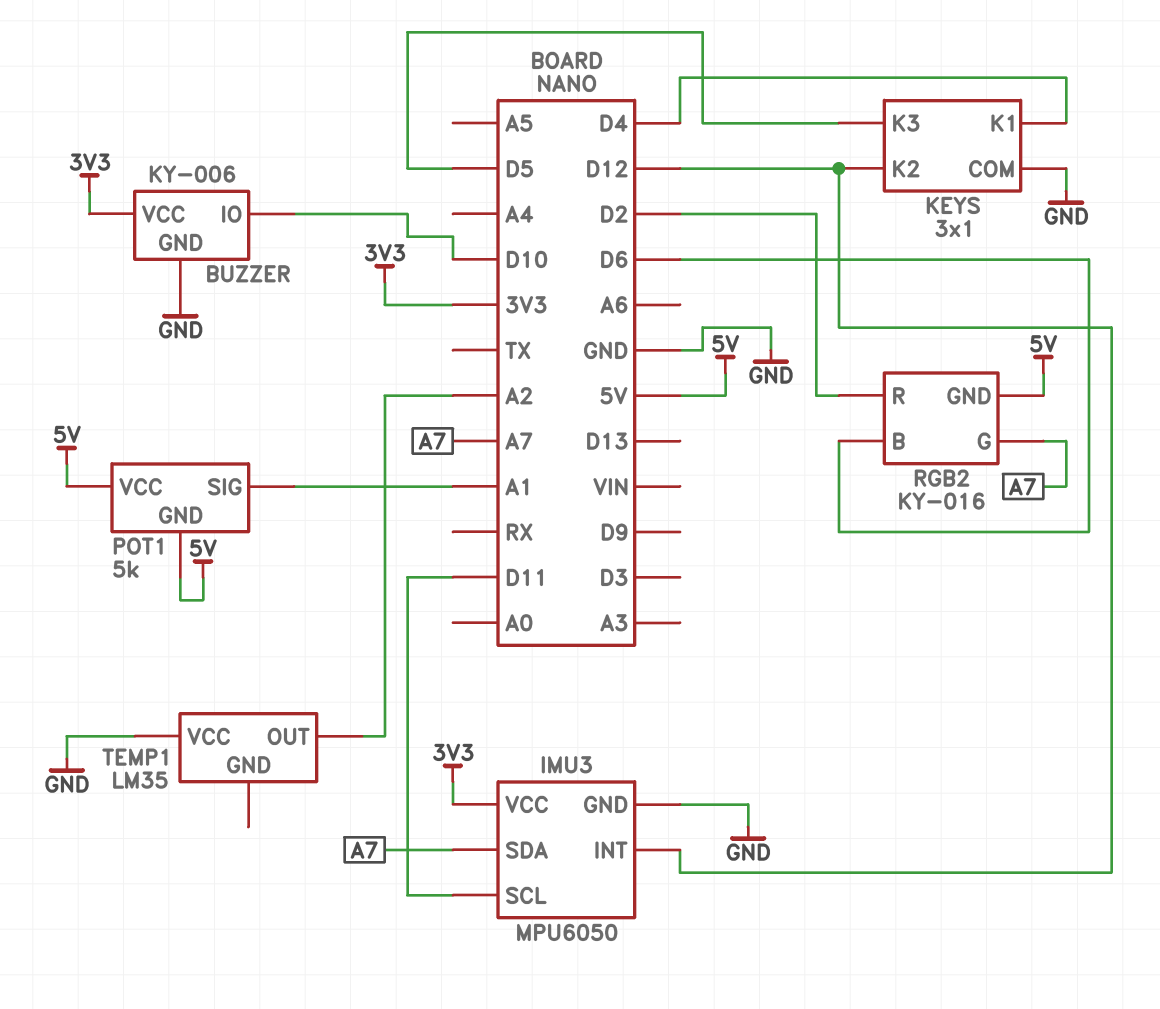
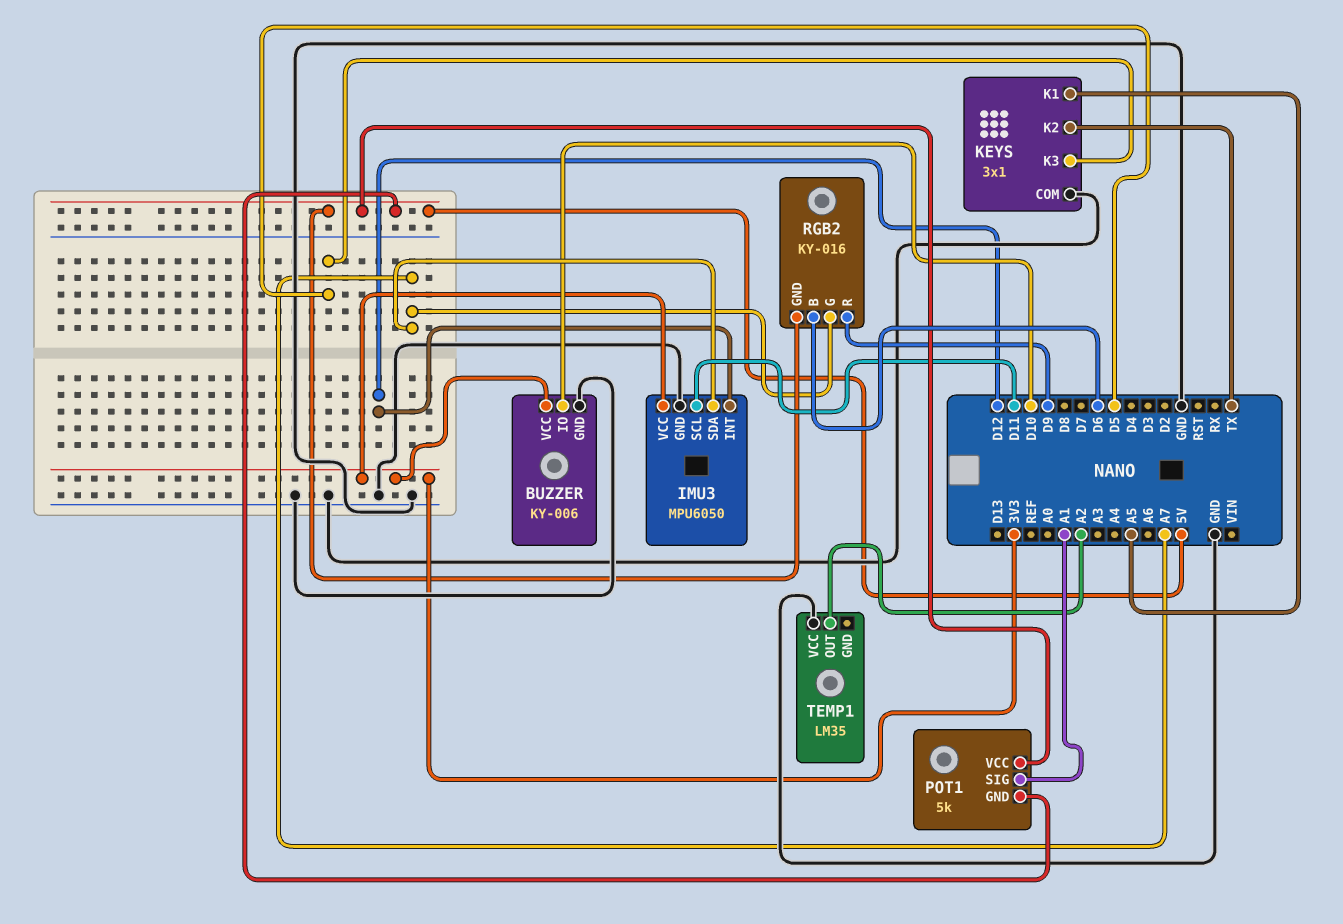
KEYS pin K1: D4 -> A5
KEYS pin K2: D12 -> TX
RGB2 pin R: D2 -> D9

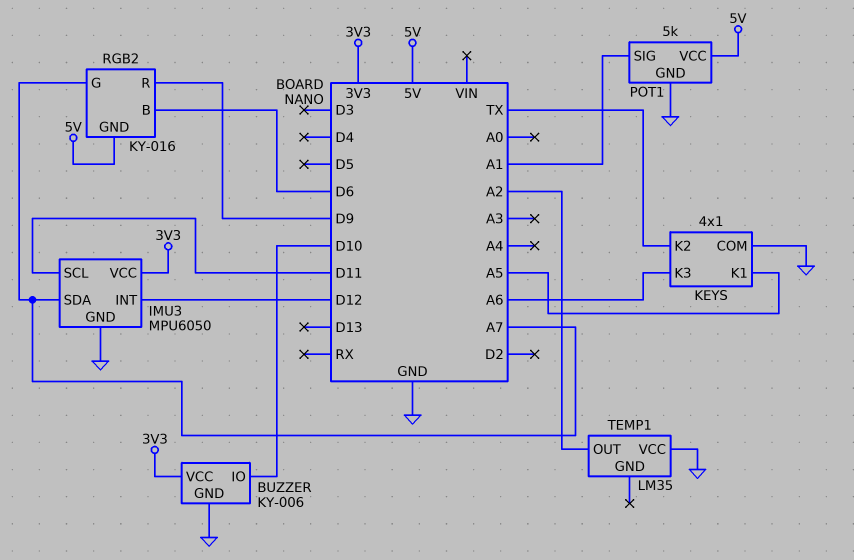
KEYS: 3x1 -> 4x1
KEYS pin K3: D5 -> A6
POT1 pin GND: 5V -> GND

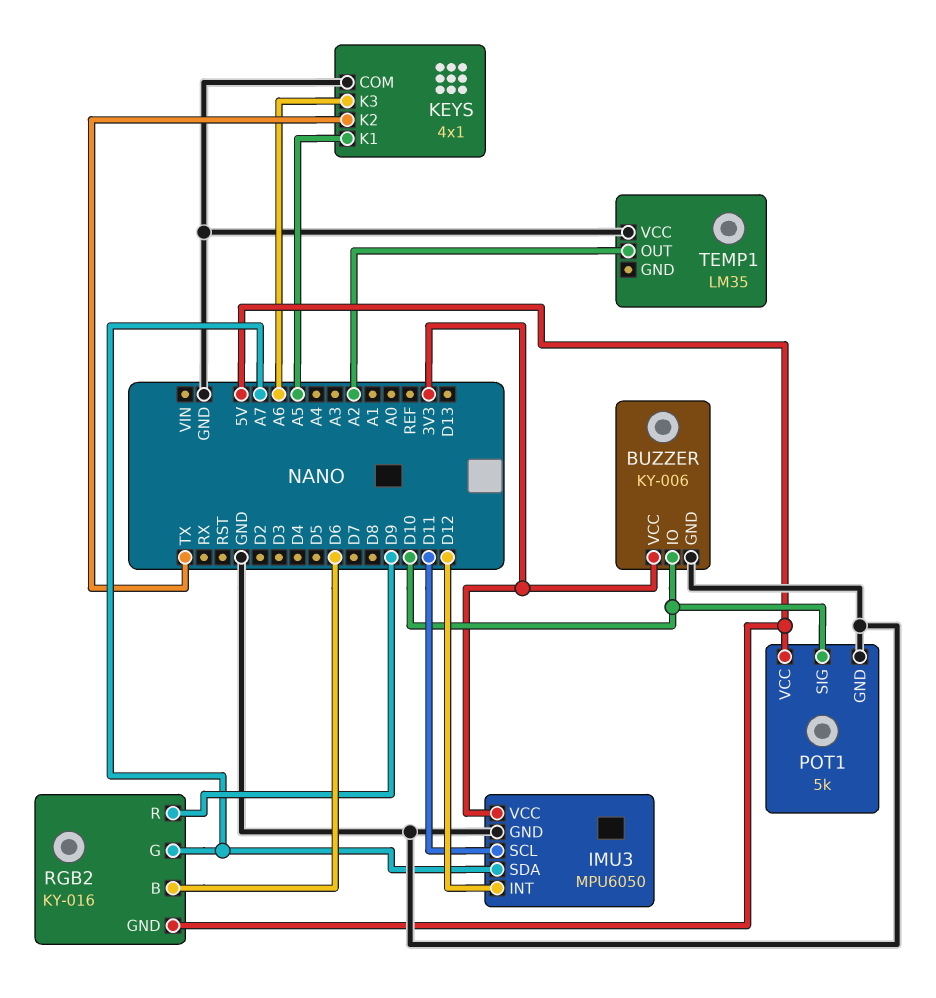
POT1 pin SIG: A1 -> D10

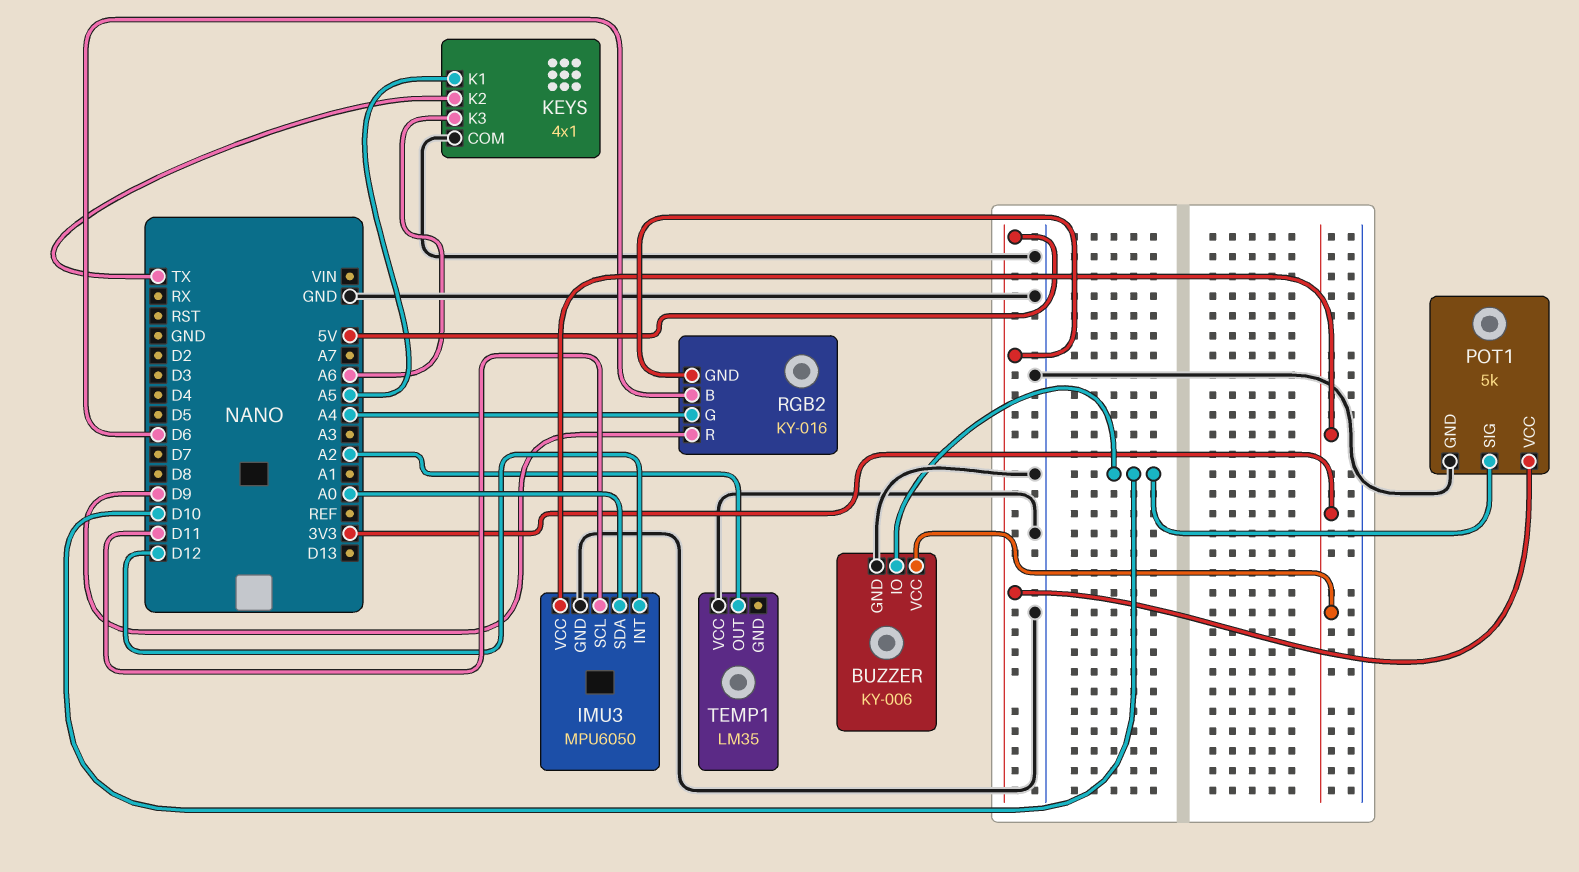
IMU3 pin SDA: A7 -> A0
RGB2 pin G: A7 -> A4

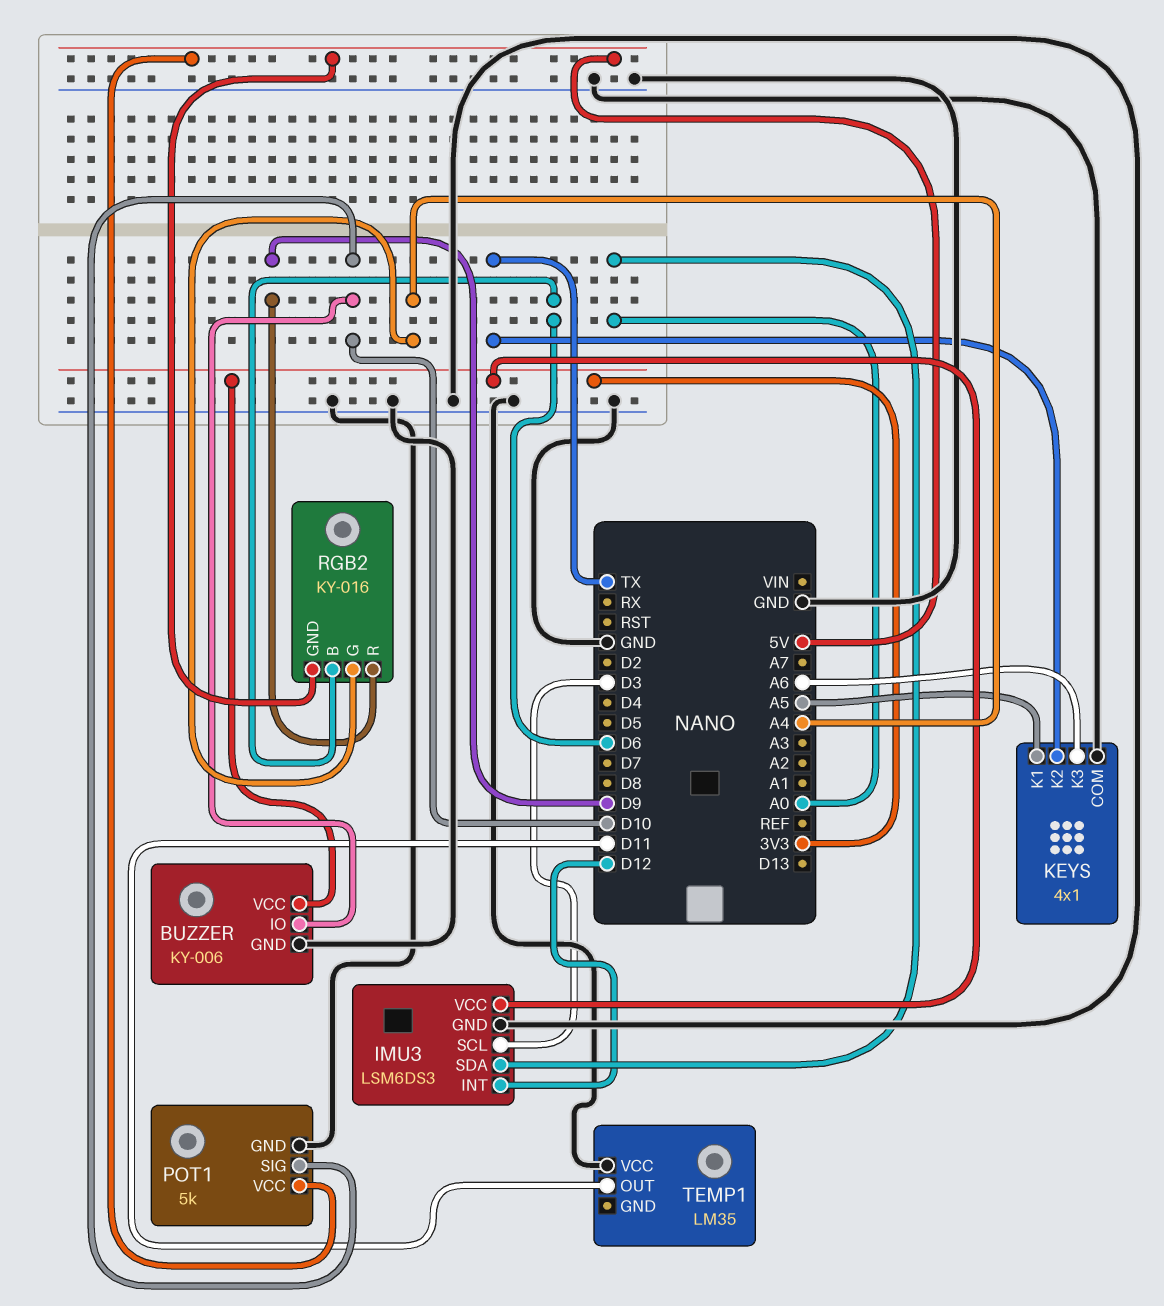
IMU3: MPU6050 -> LSM6DS3
IMU3 pin SCL: D11 -> D3
TEMP1 pin OUT: A2 -> D11

